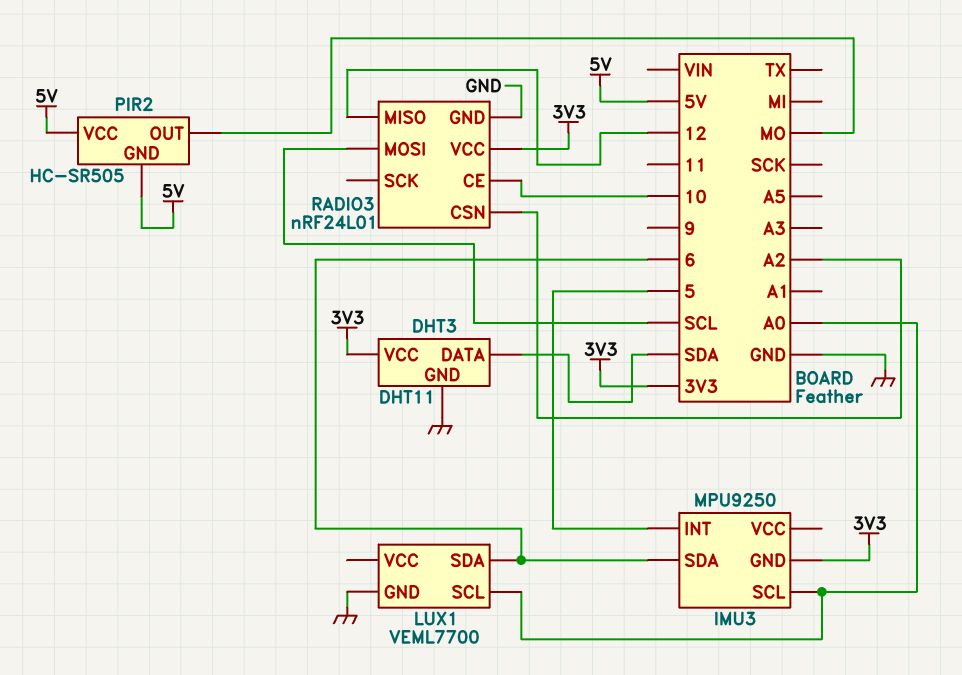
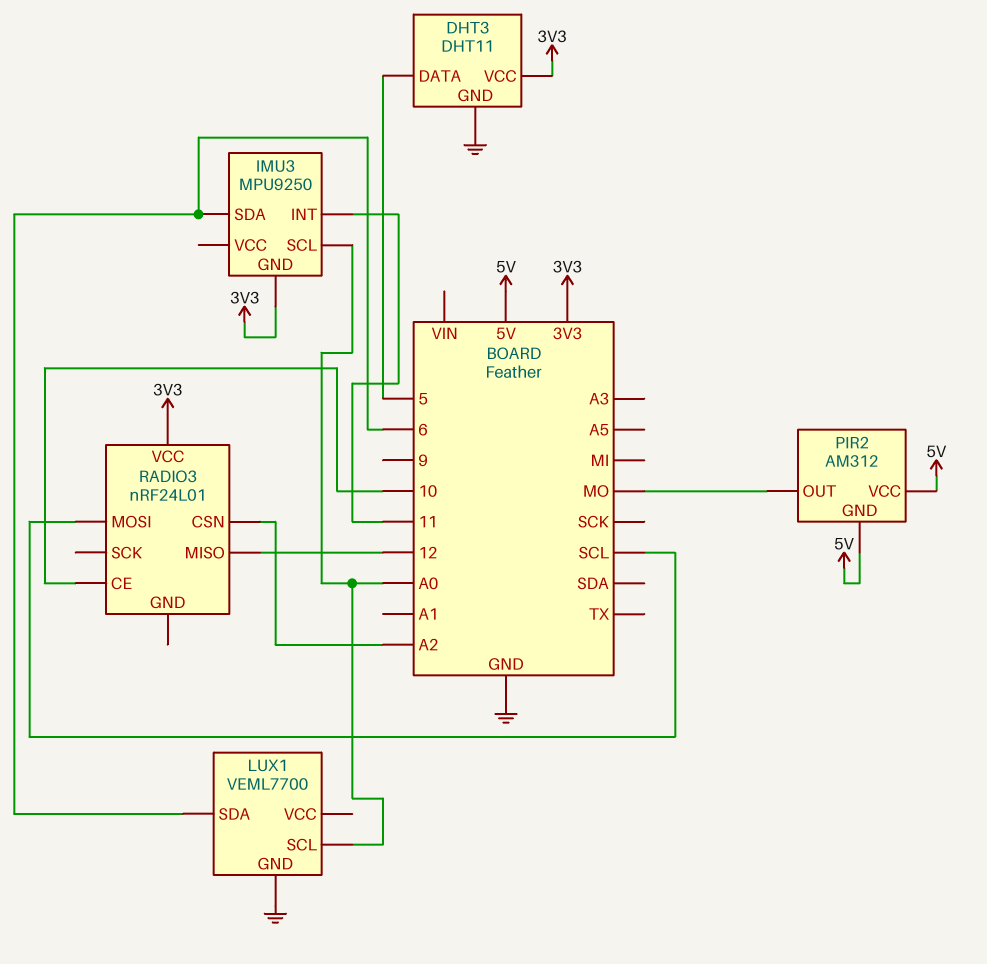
DHT3 pin DATA: SDA -> 5
IMU3 pin INT: 5 -> 11
PIR2: HC-SR505 -> AM312
RADIO3 pin GND: GND -> none

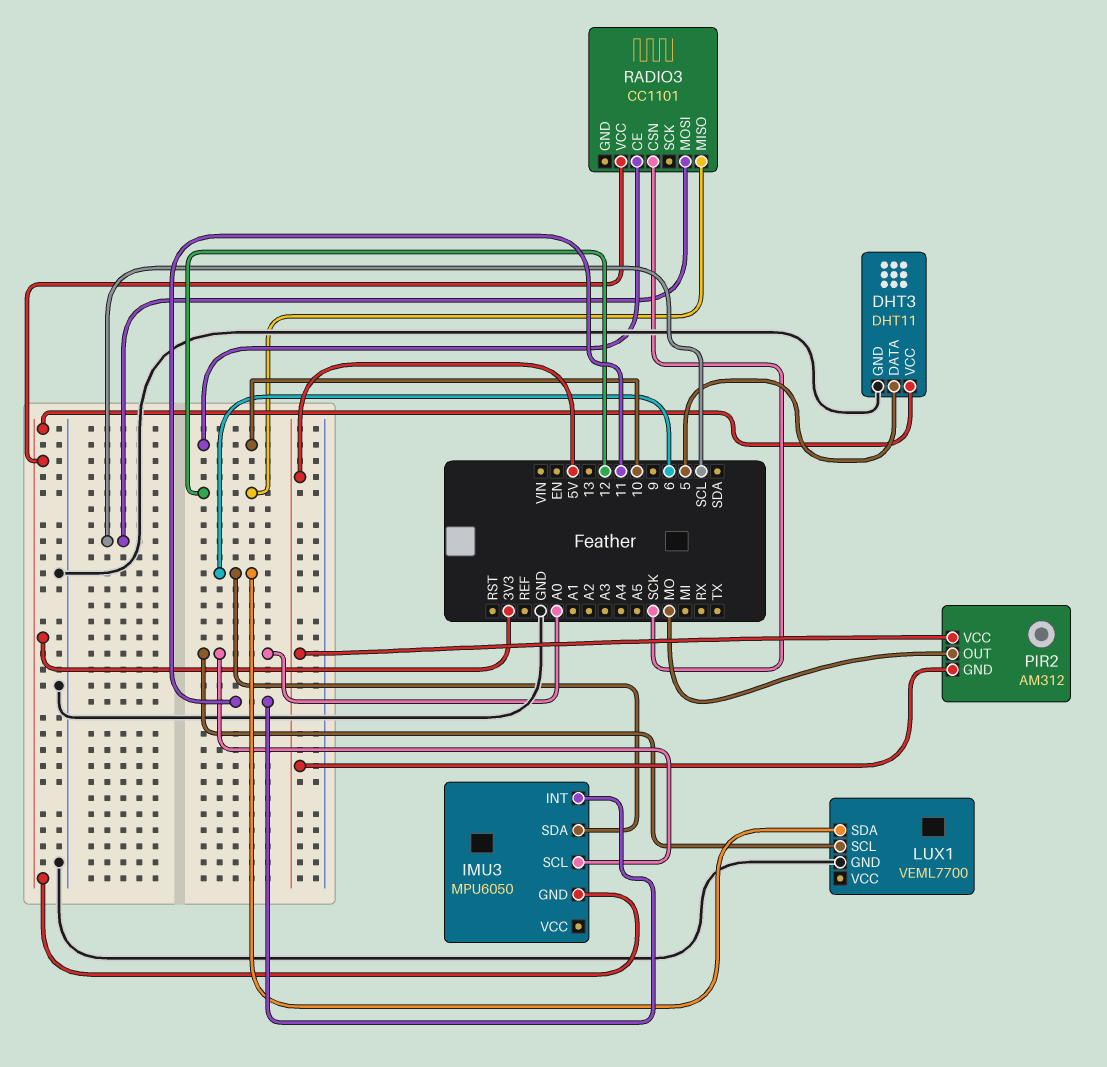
IMU3: MPU9250 -> MPU6050
RADIO3: nRF24L01 -> CC1101
RADIO3 pin CSN: A2 -> SCK

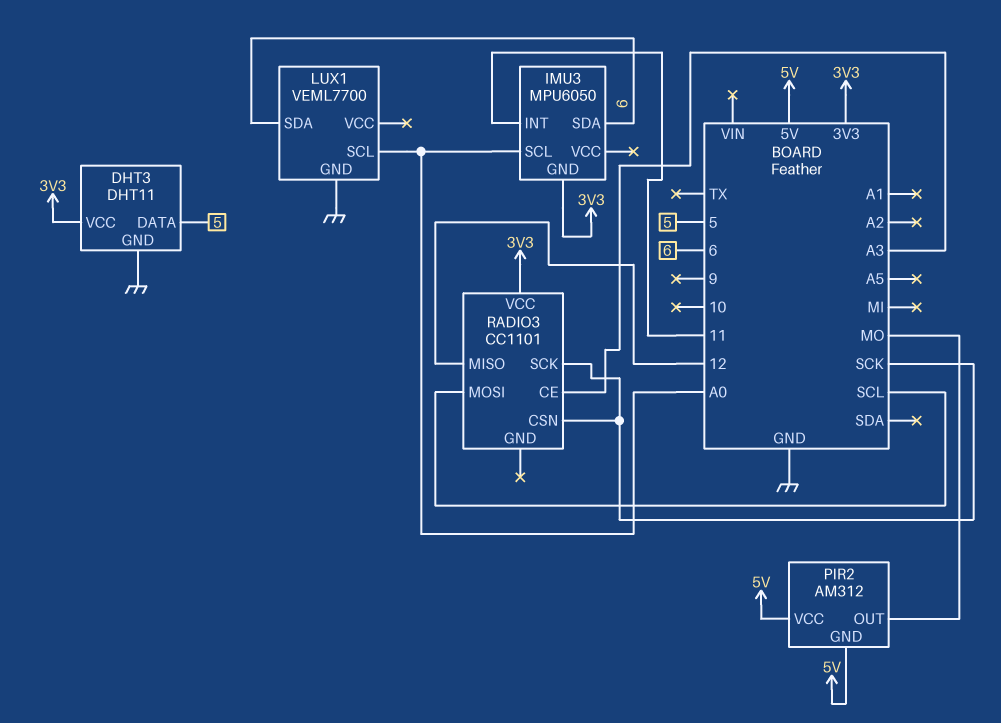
RADIO3 pin CE: 10 -> A3
RADIO3 pin SCK: none -> SCK

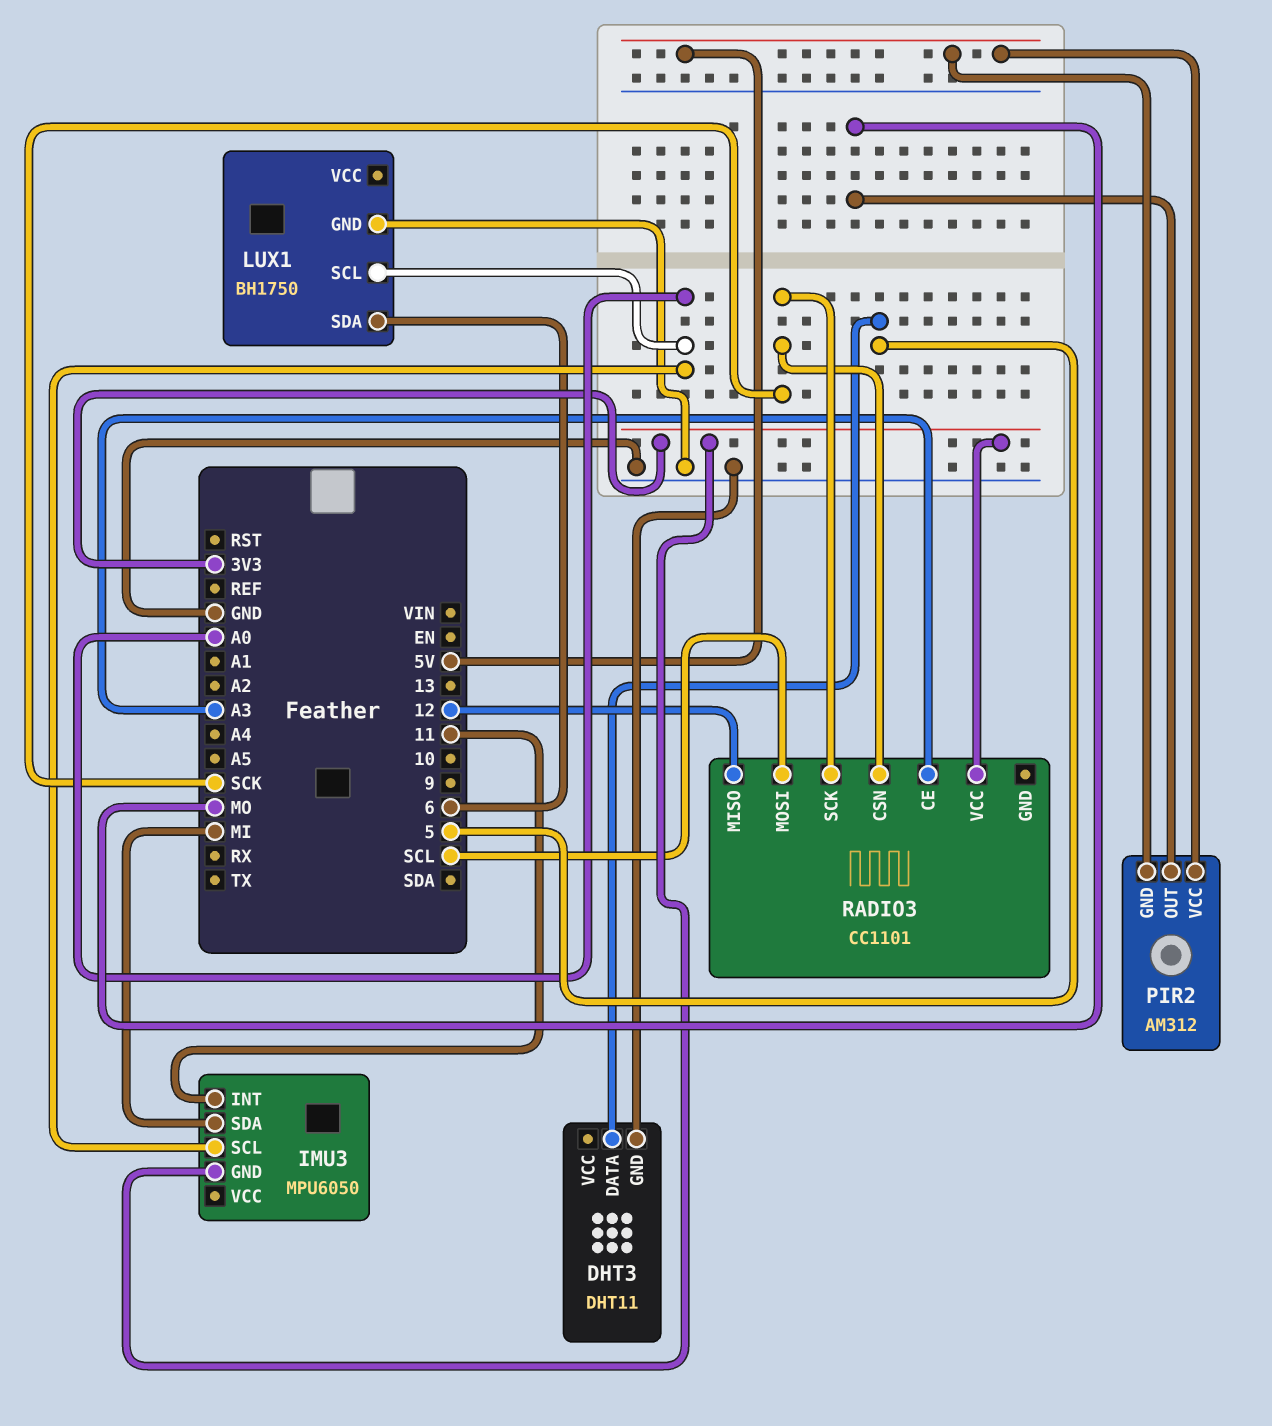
DHT3 pin VCC: 3V3 -> none
IMU3 pin SDA: 6 -> MI
LUX1: VEML7700 -> BH1750

